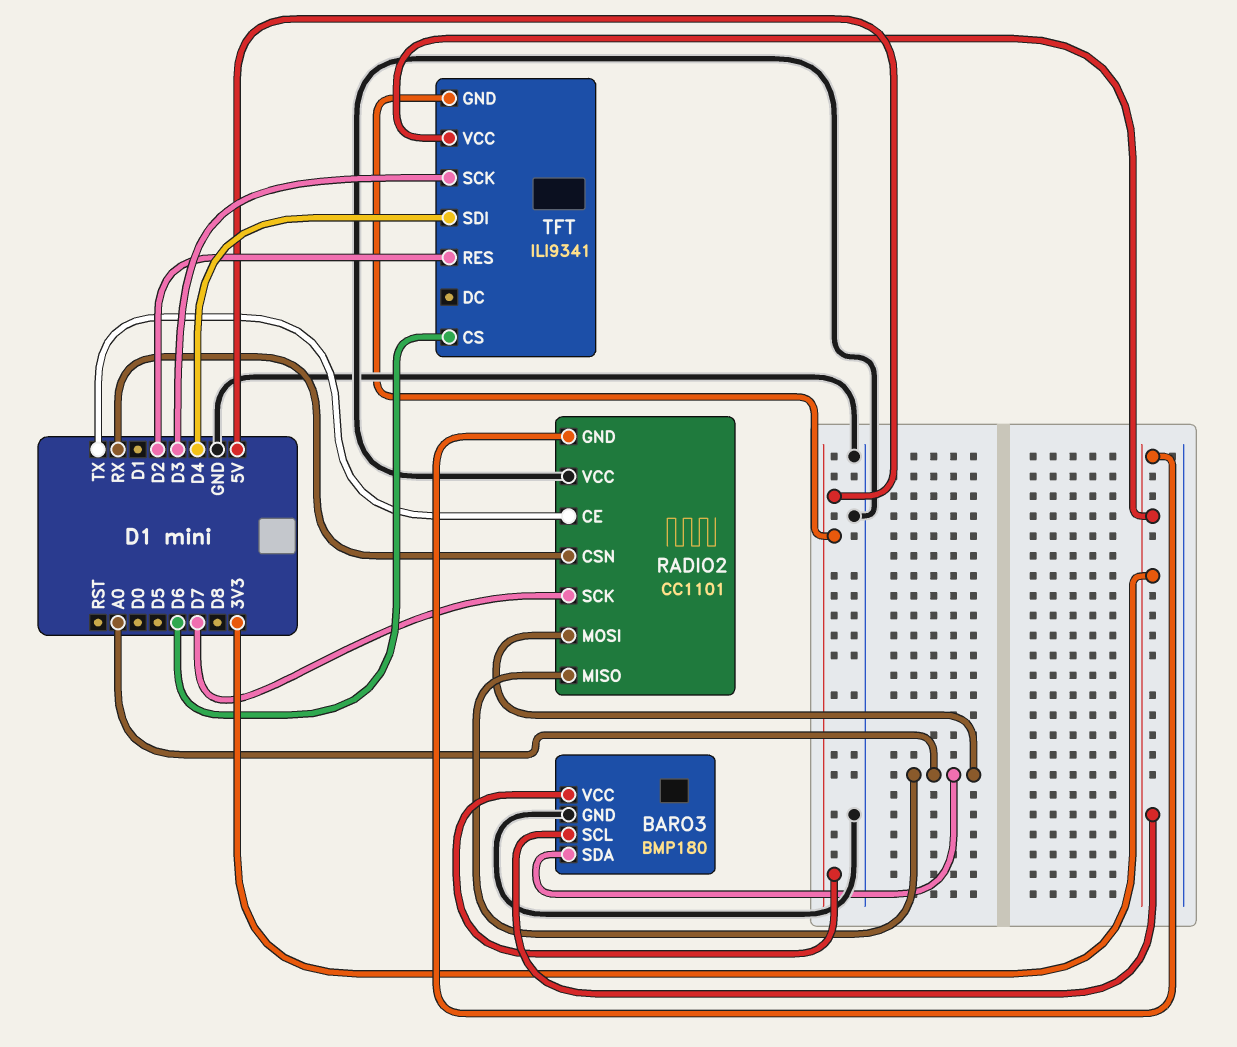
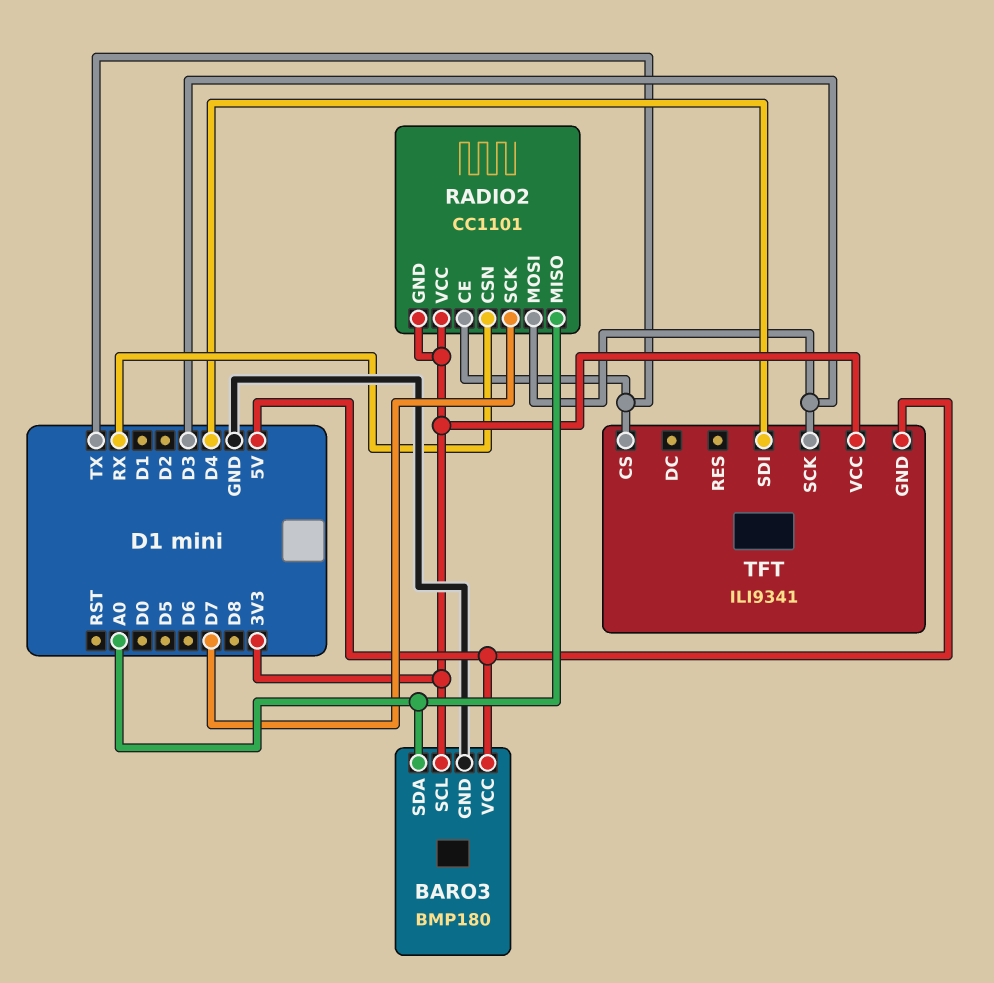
RADIO2 pin MOSI: A0 -> D3
RADIO2 pin VCC: GND -> 3V3
TFT pin CS: D6 -> TX
TFT pin RES: D2 -> none

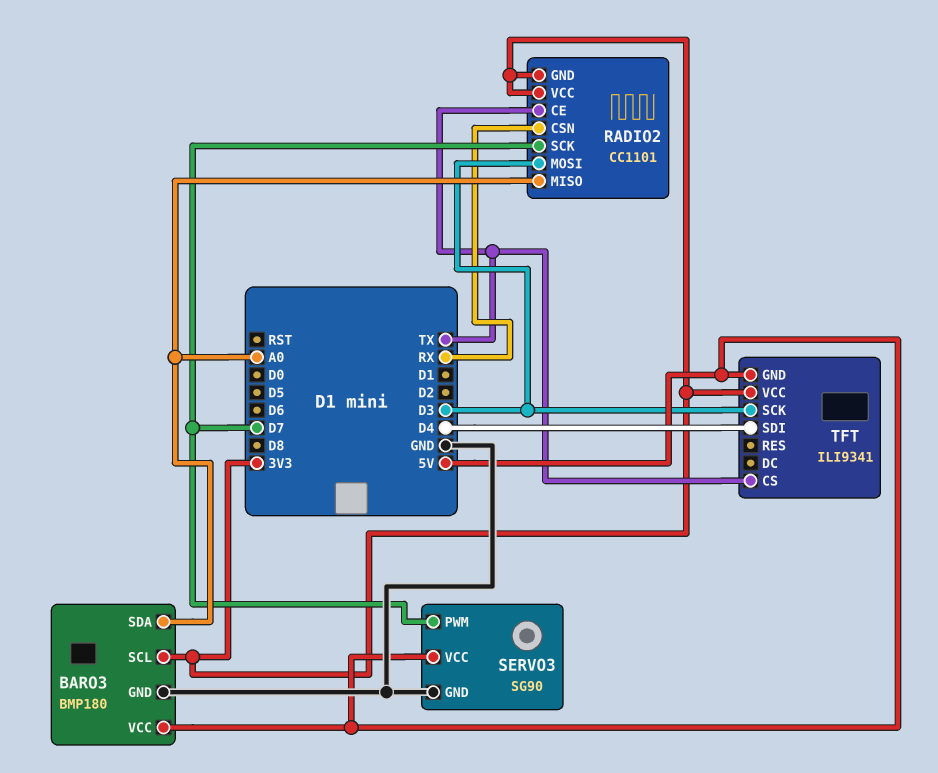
SERVO3: none -> SG90
SERVO3 pin GND: none -> GND
SERVO3 pin PWM: none -> D7
SERVO3 pin VCC: none -> 5V

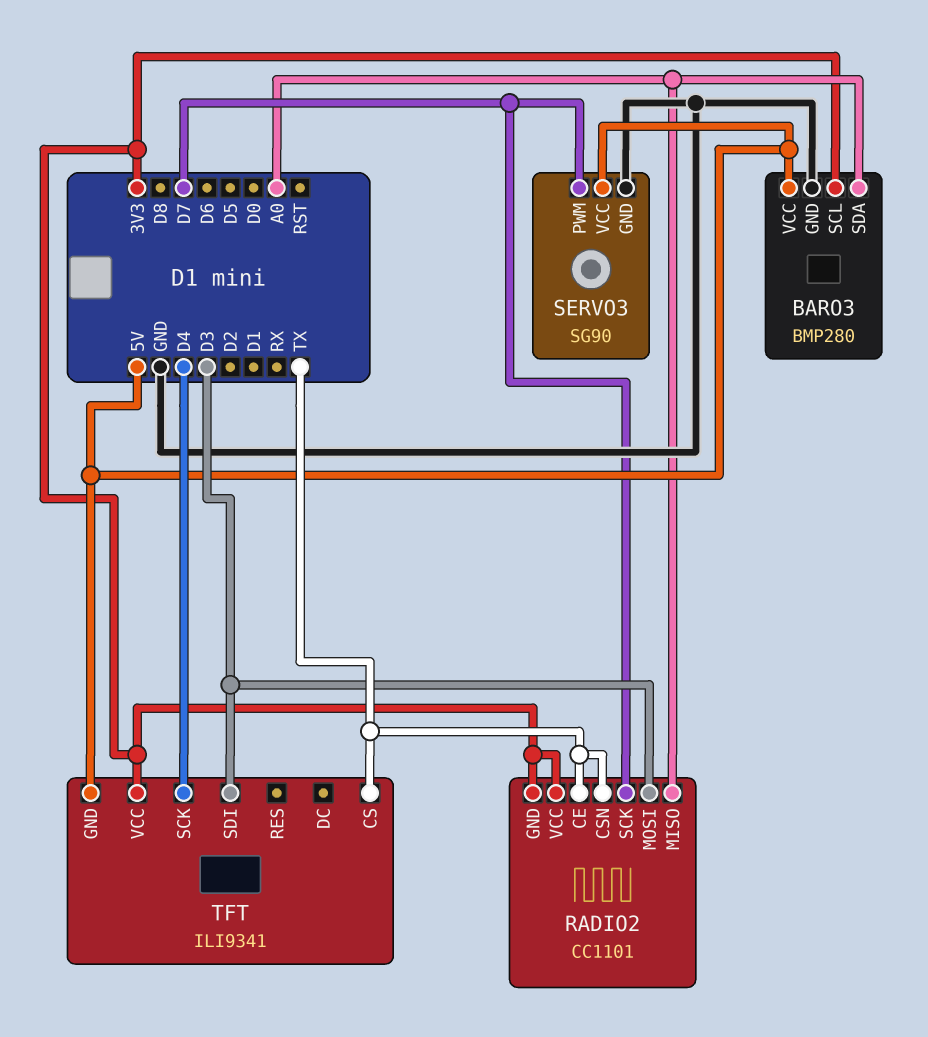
BARO3: BMP180 -> BMP280
RADIO2 pin CSN: RX -> TX
TFT pin SCK: D3 -> D4
TFT pin SDI: D4 -> D3

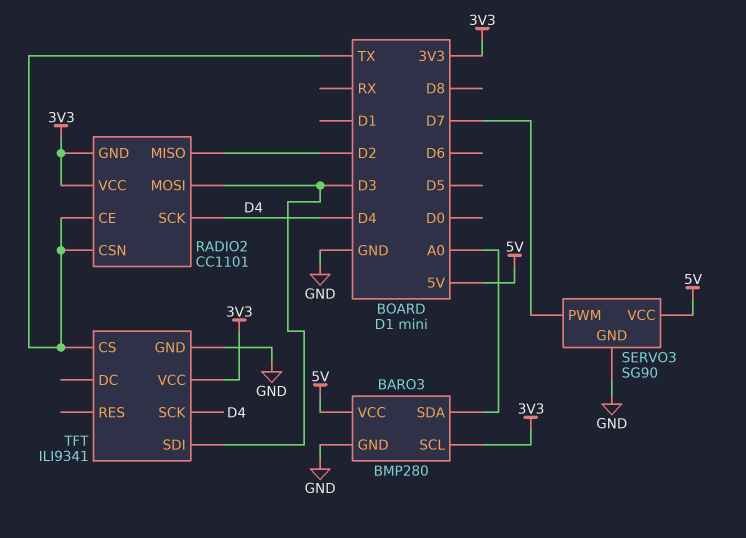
RADIO2 pin MISO: A0 -> D2
RADIO2 pin SCK: D7 -> D4
TFT pin GND: 5V -> GND

